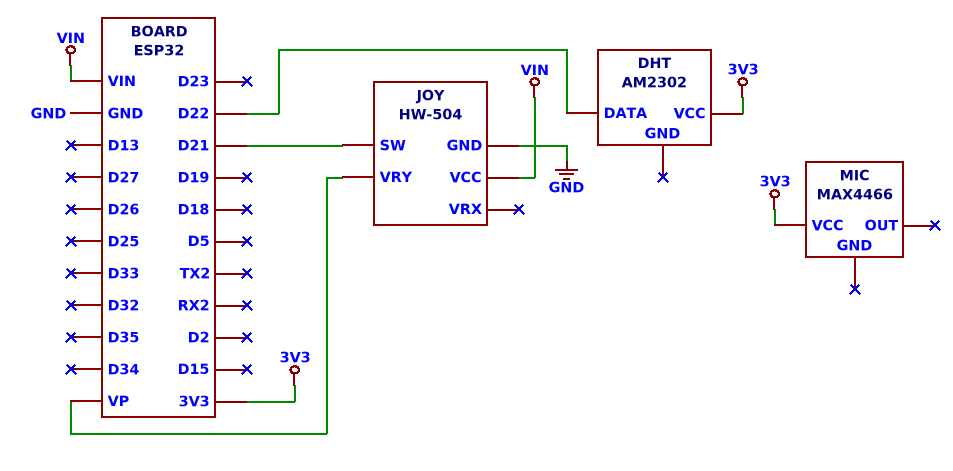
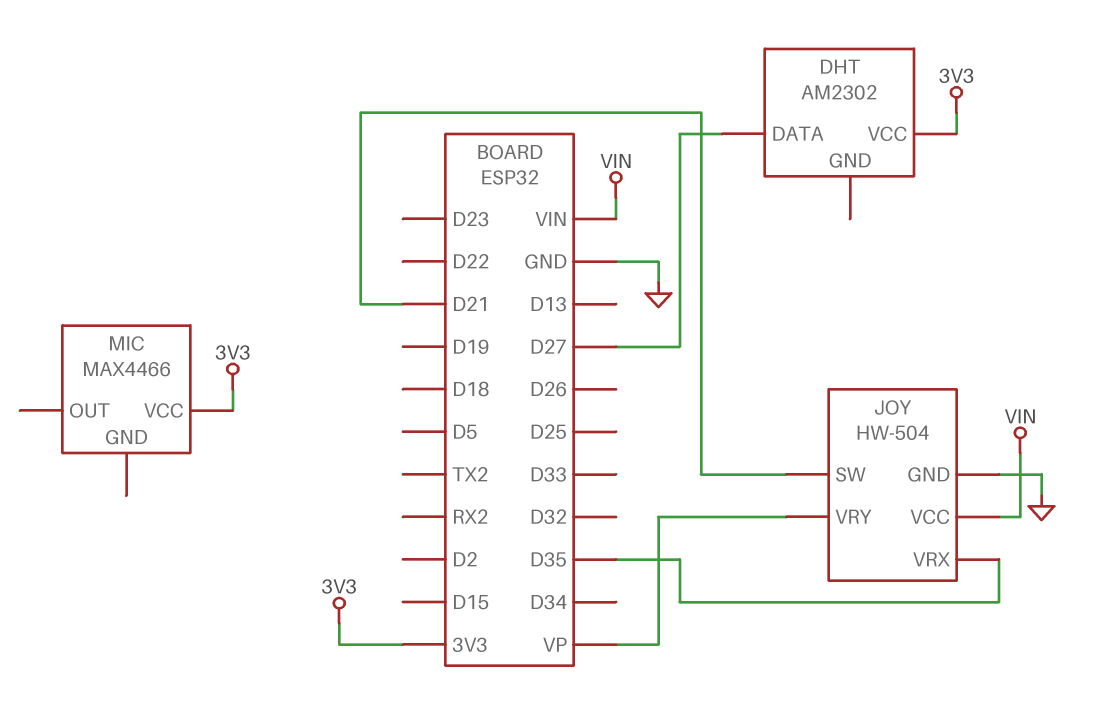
DHT pin DATA: D22 -> D27
JOY pin VRX: none -> D35

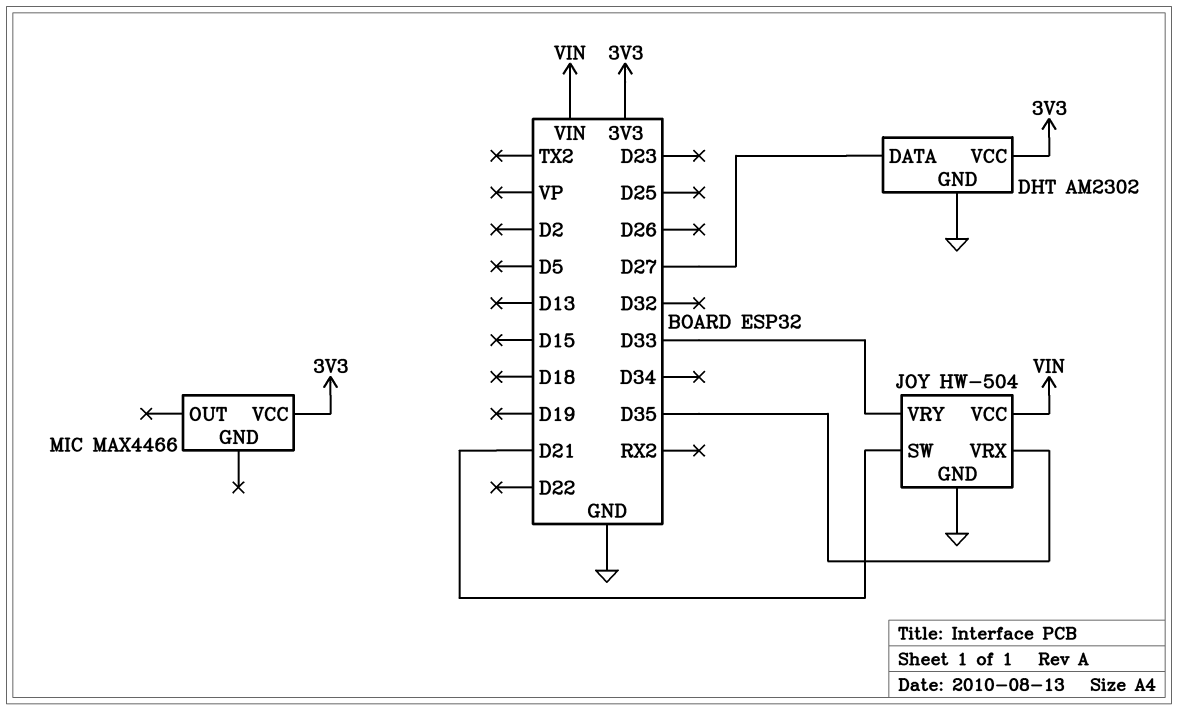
DHT pin GND: none -> GND
JOY pin VRY: VP -> D33

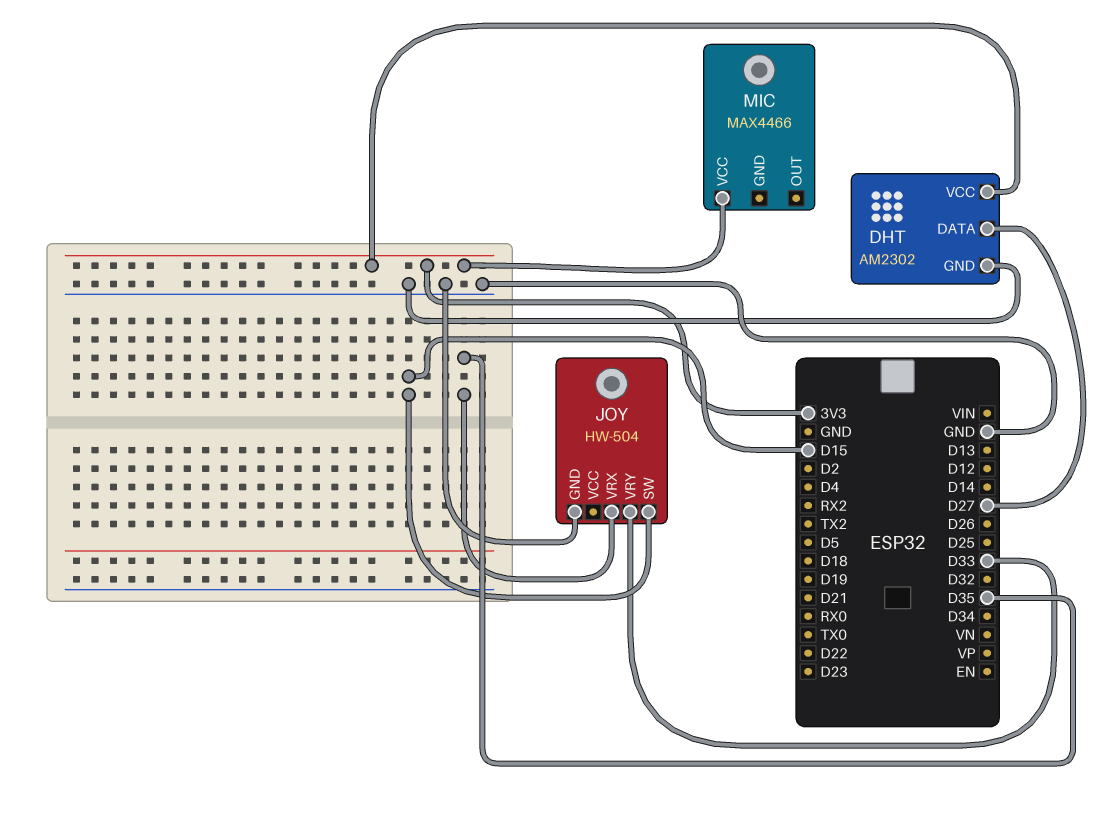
JOY pin SW: D21 -> D15
JOY pin VCC: VIN -> none

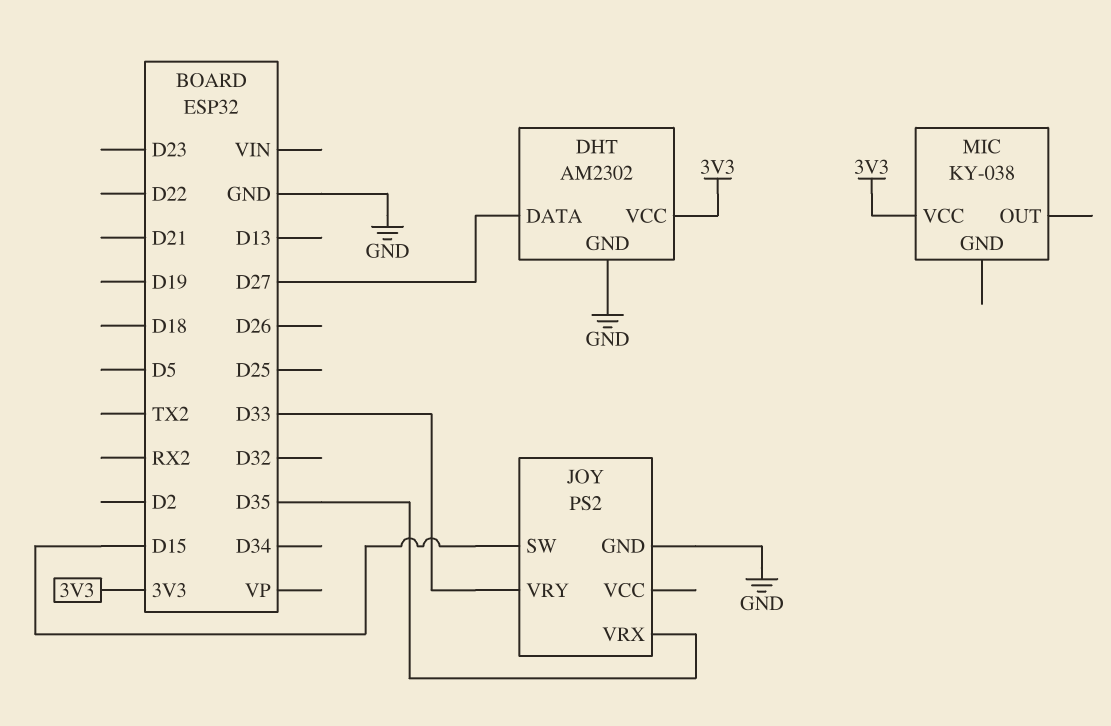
JOY: HW-504 -> PS2
MIC: MAX4466 -> KY-038

